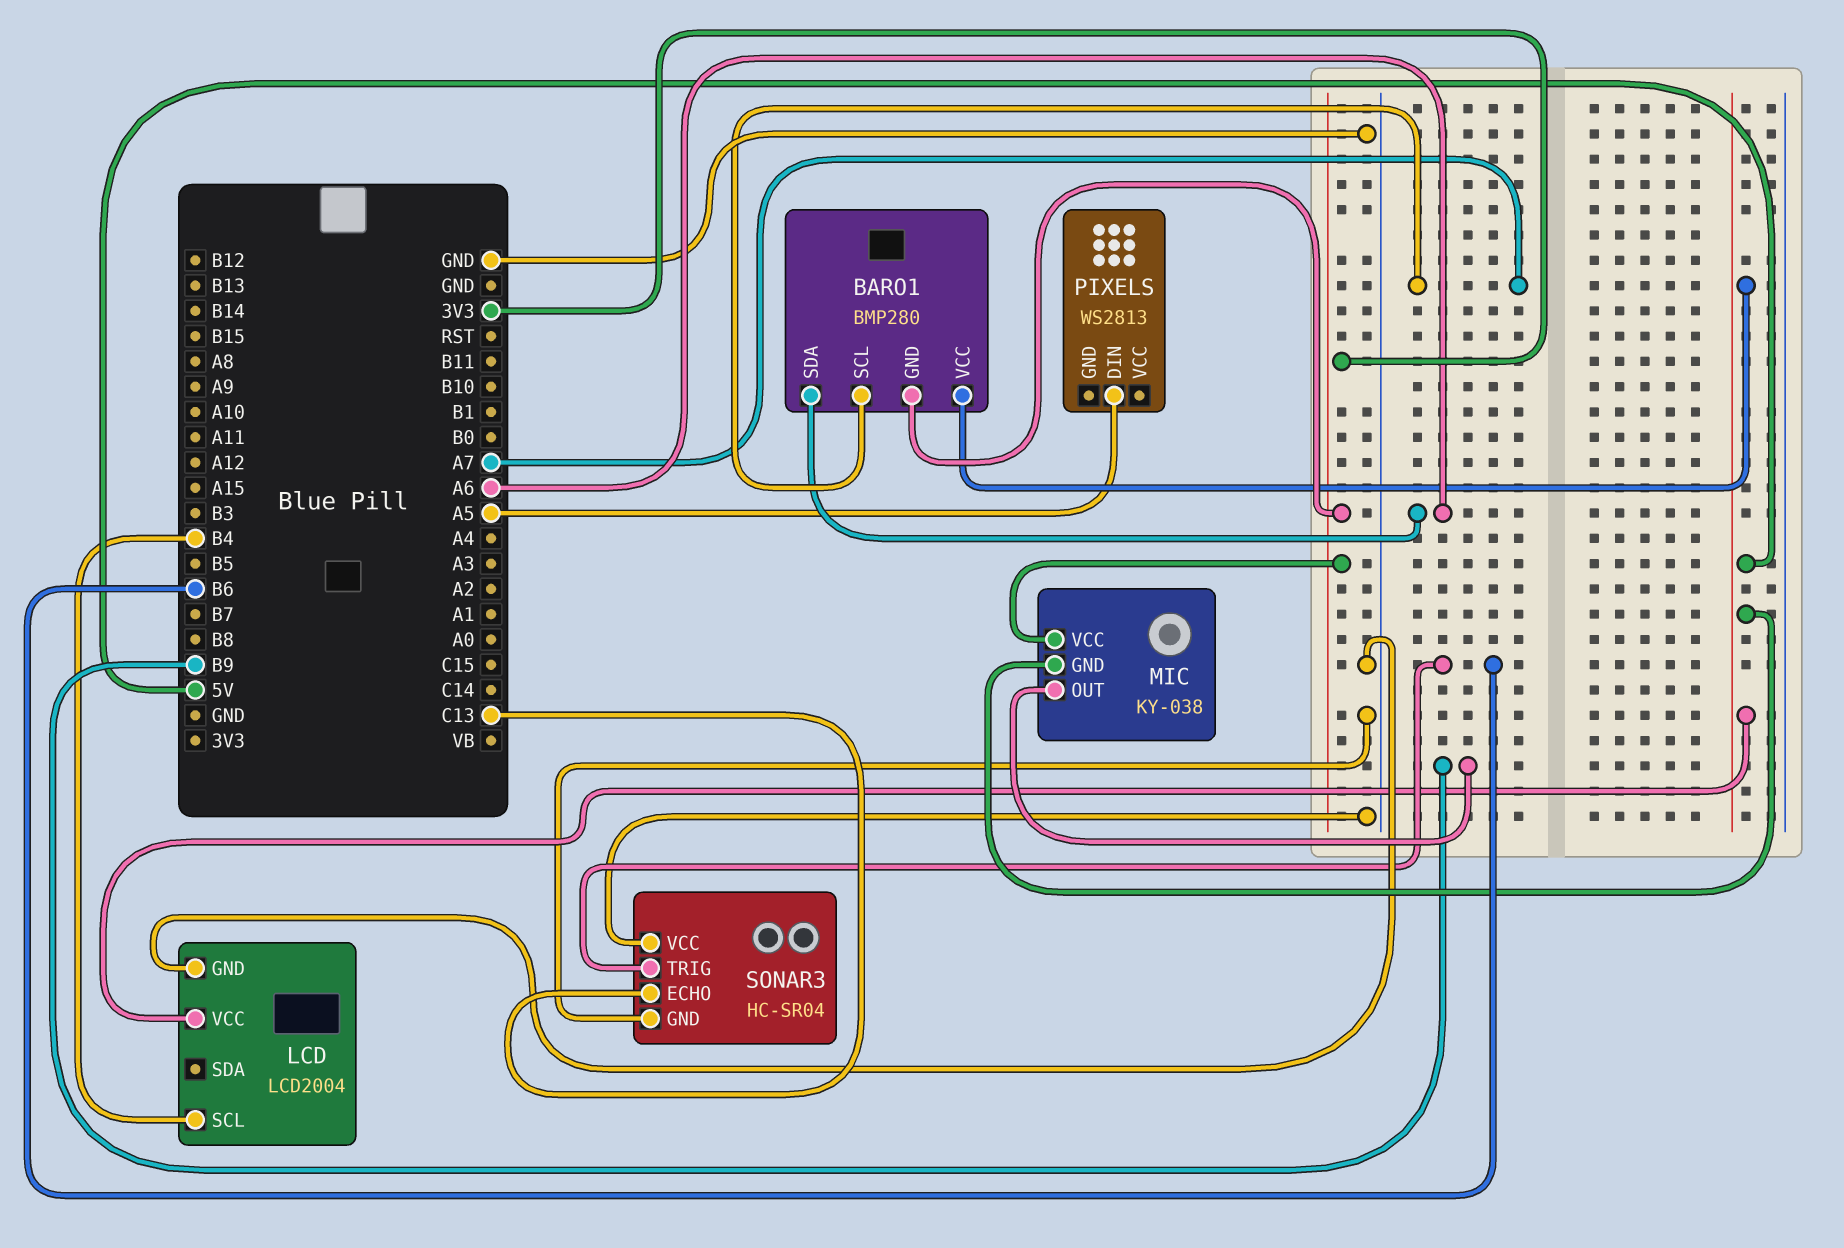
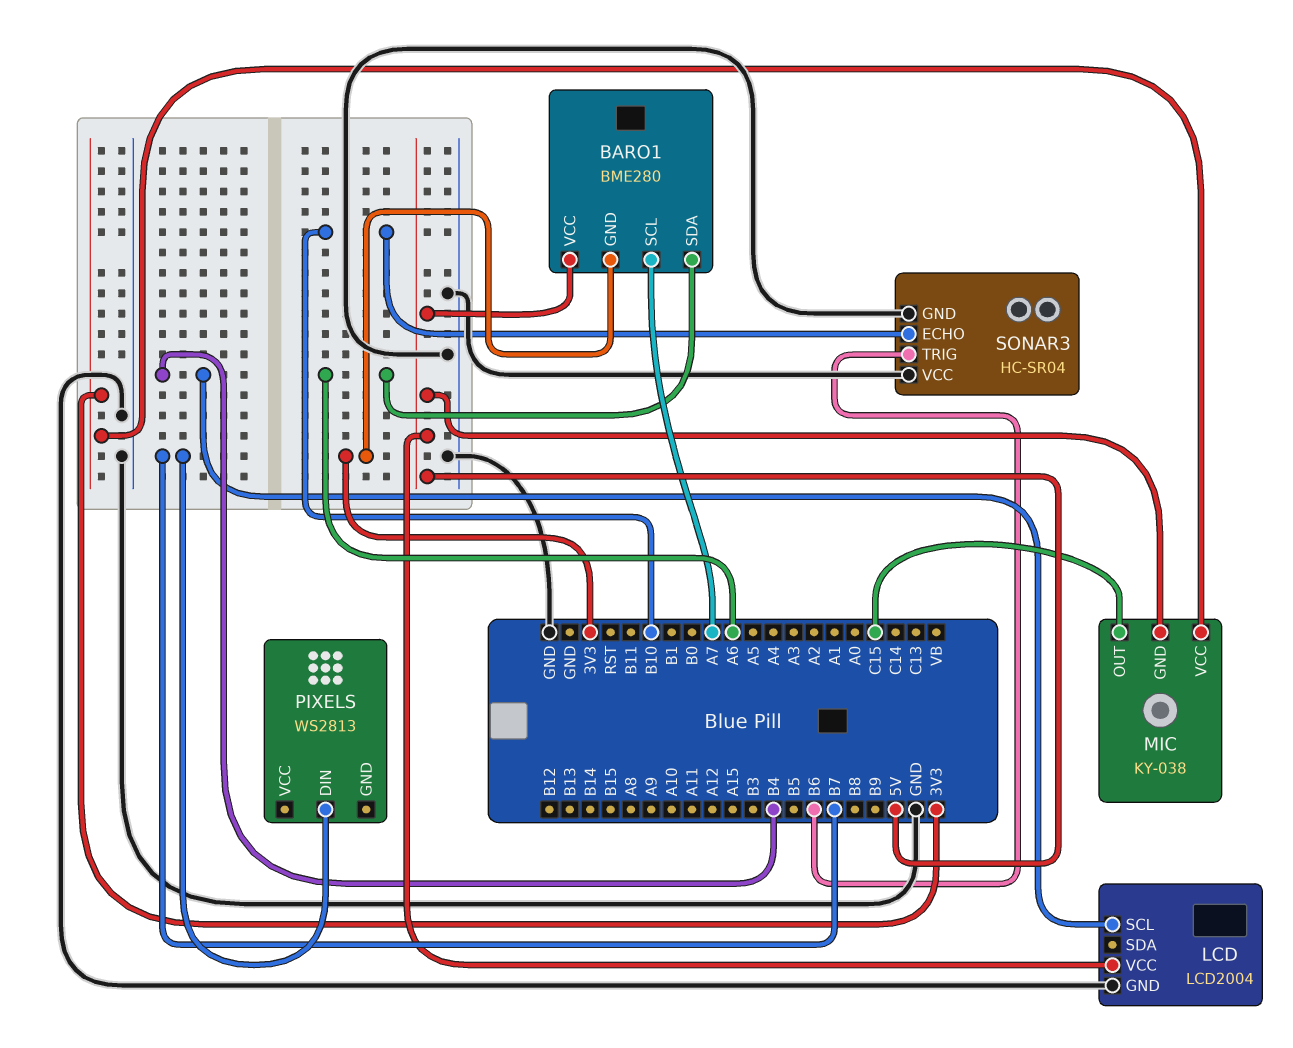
BARO1: BMP280 -> BME280
MIC pin OUT: B9 -> C15
PIXELS pin DIN: A5 -> B7
SONAR3 pin ECHO: C13 -> B10

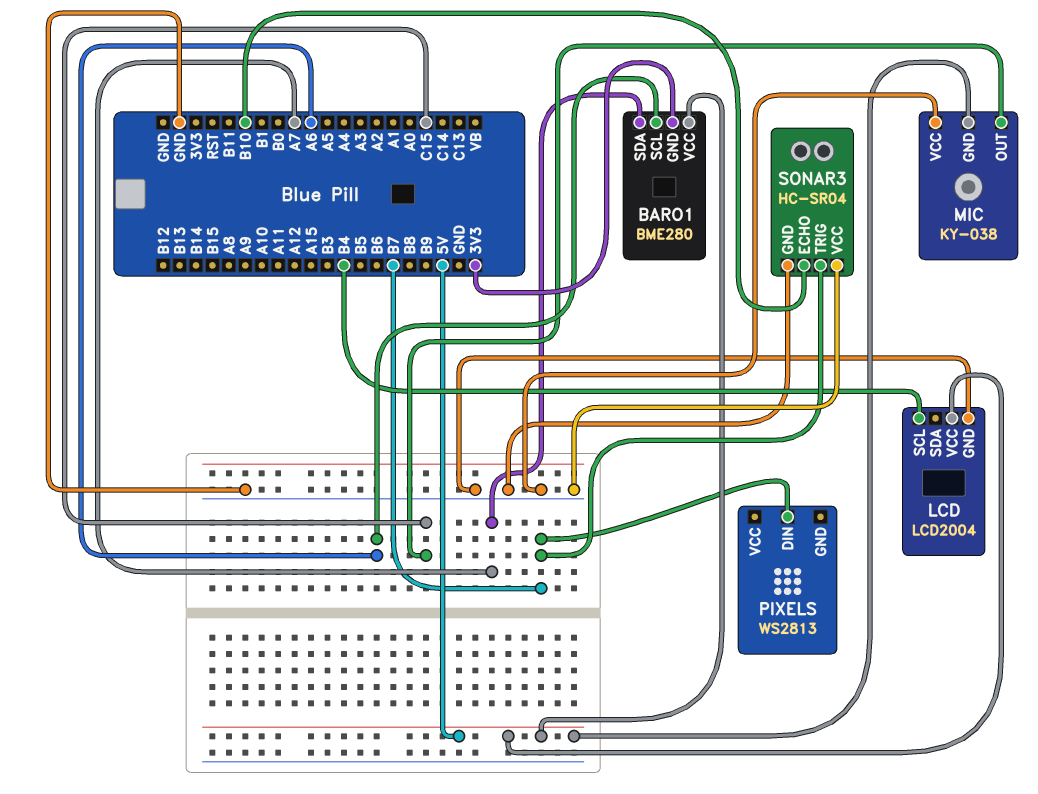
BARO1 pin SCL: A7 -> A6
BARO1 pin SDA: A6 -> A7
MIC pin VCC: 3V3 -> GND
SONAR3 pin TRIG: B6 -> B7

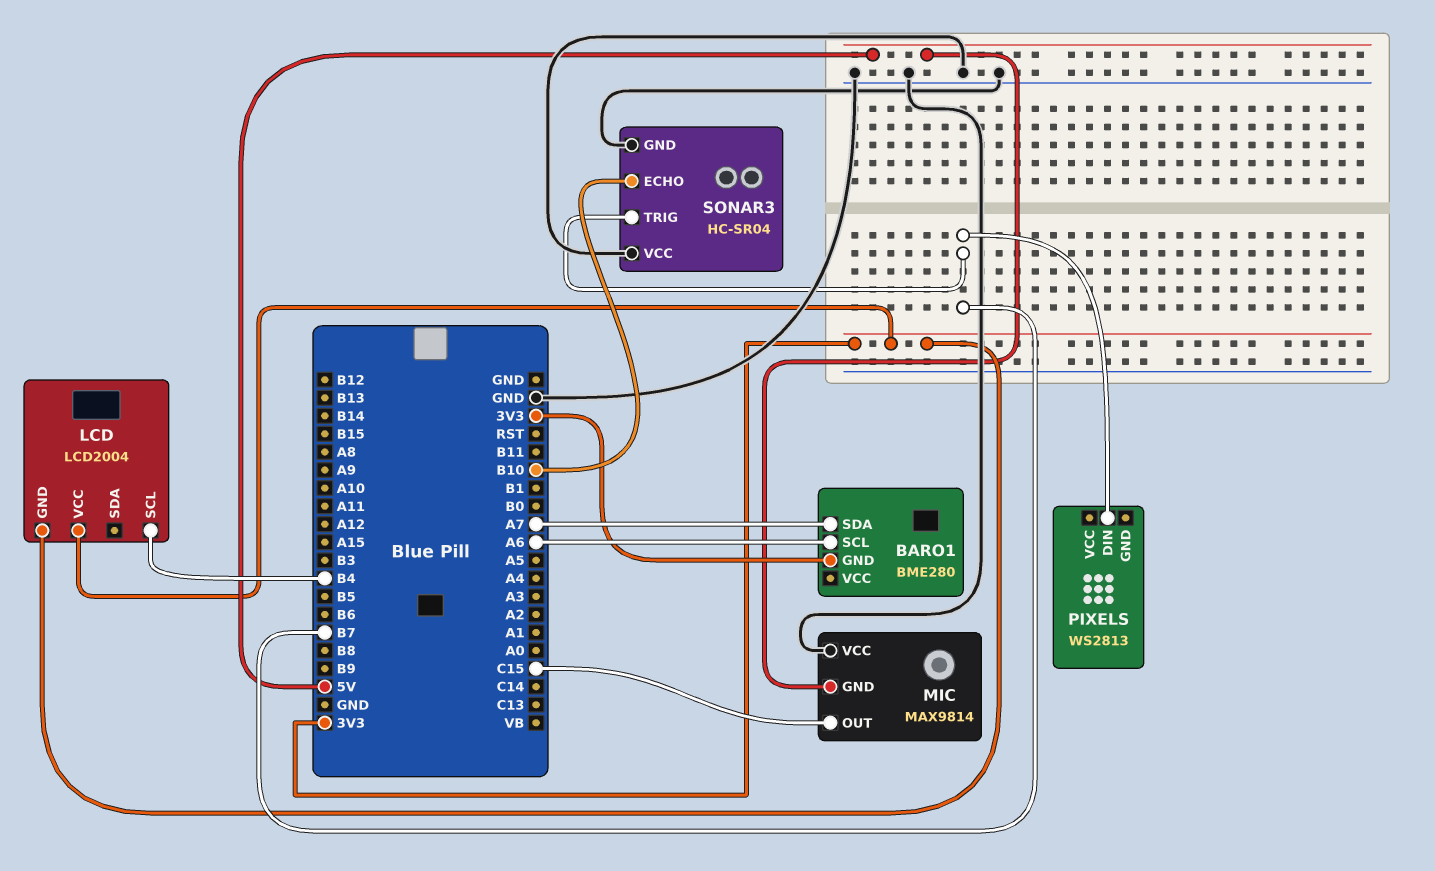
BARO1 pin VCC: 5V -> none
LCD pin GND: GND -> 3V3
LCD pin VCC: 5V -> 3V3
MIC: KY-038 -> MAX9814

